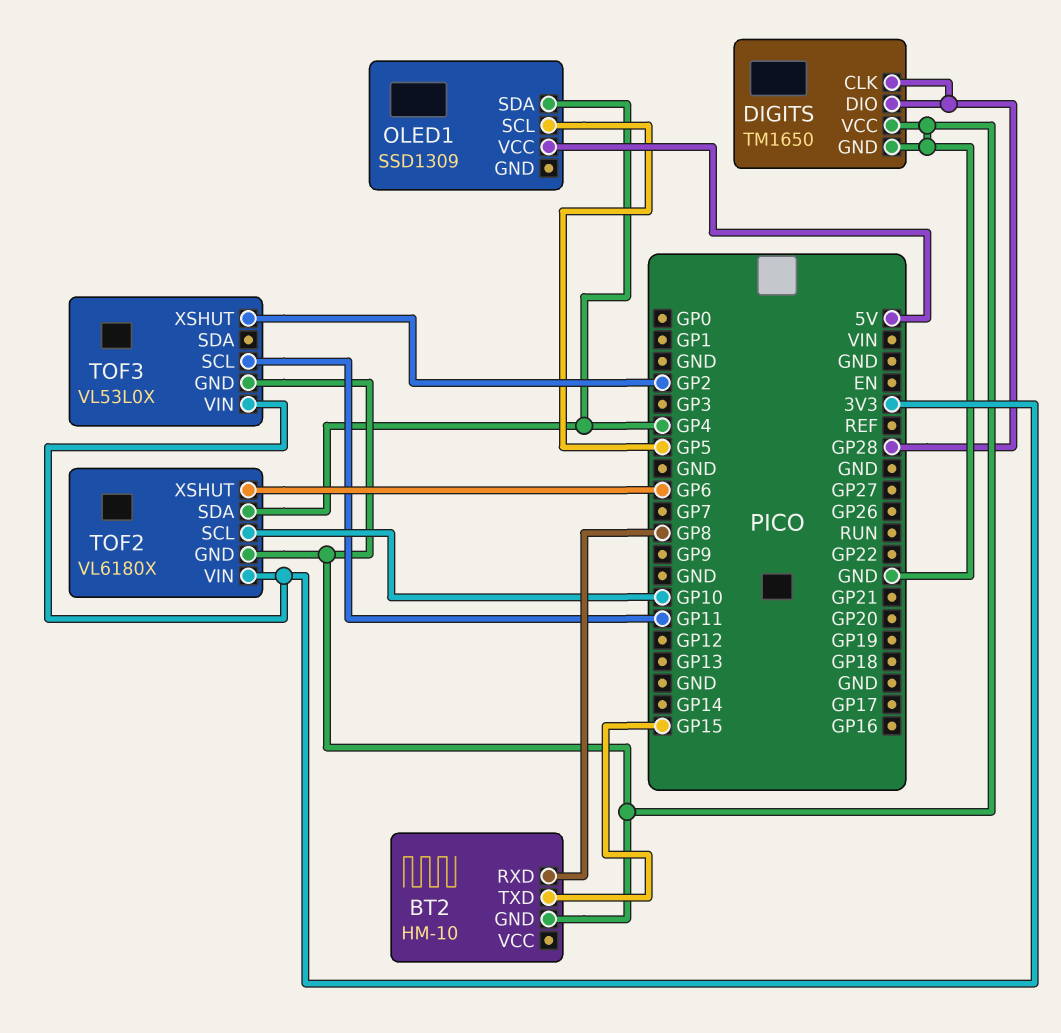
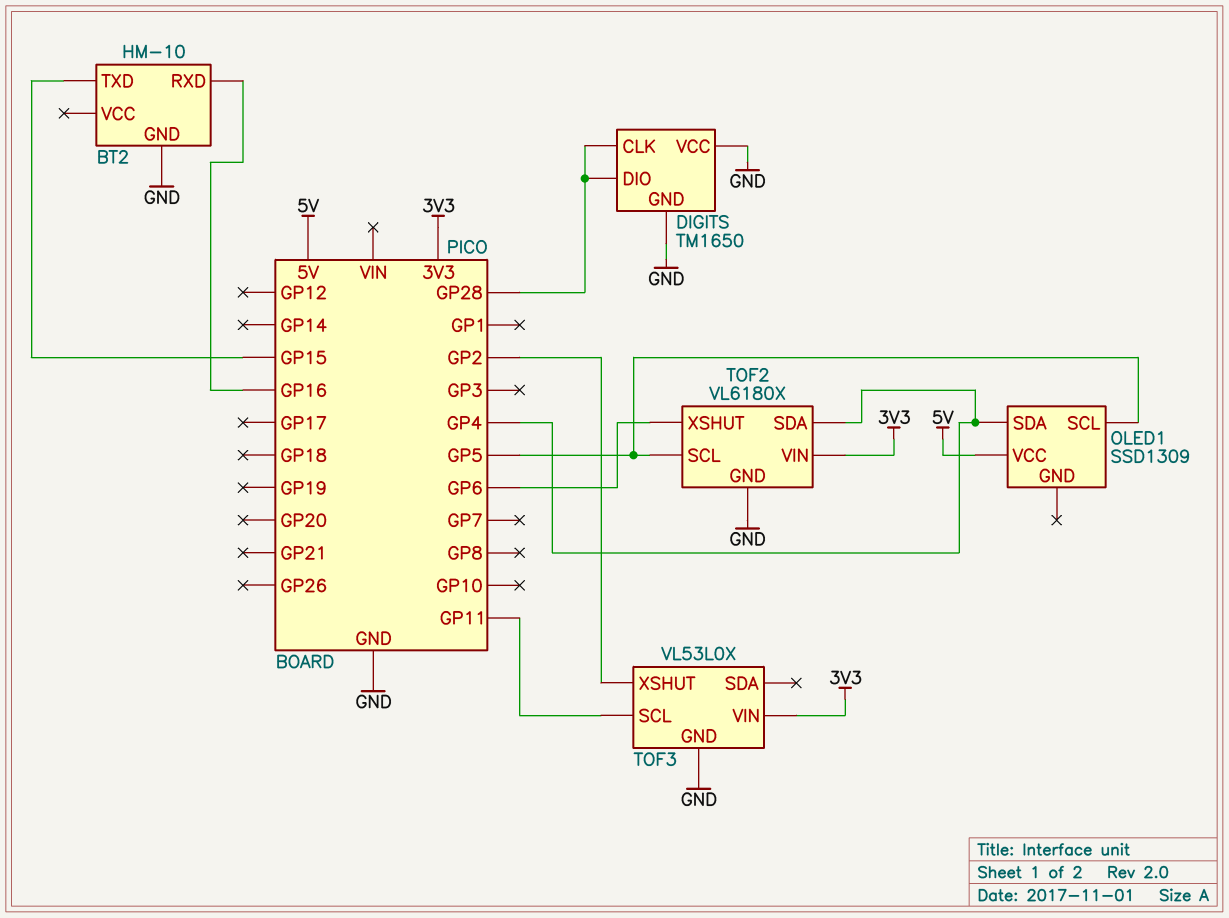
BT2 pin RXD: GP8 -> GP16
TOF2 pin SCL: GP10 -> GP5

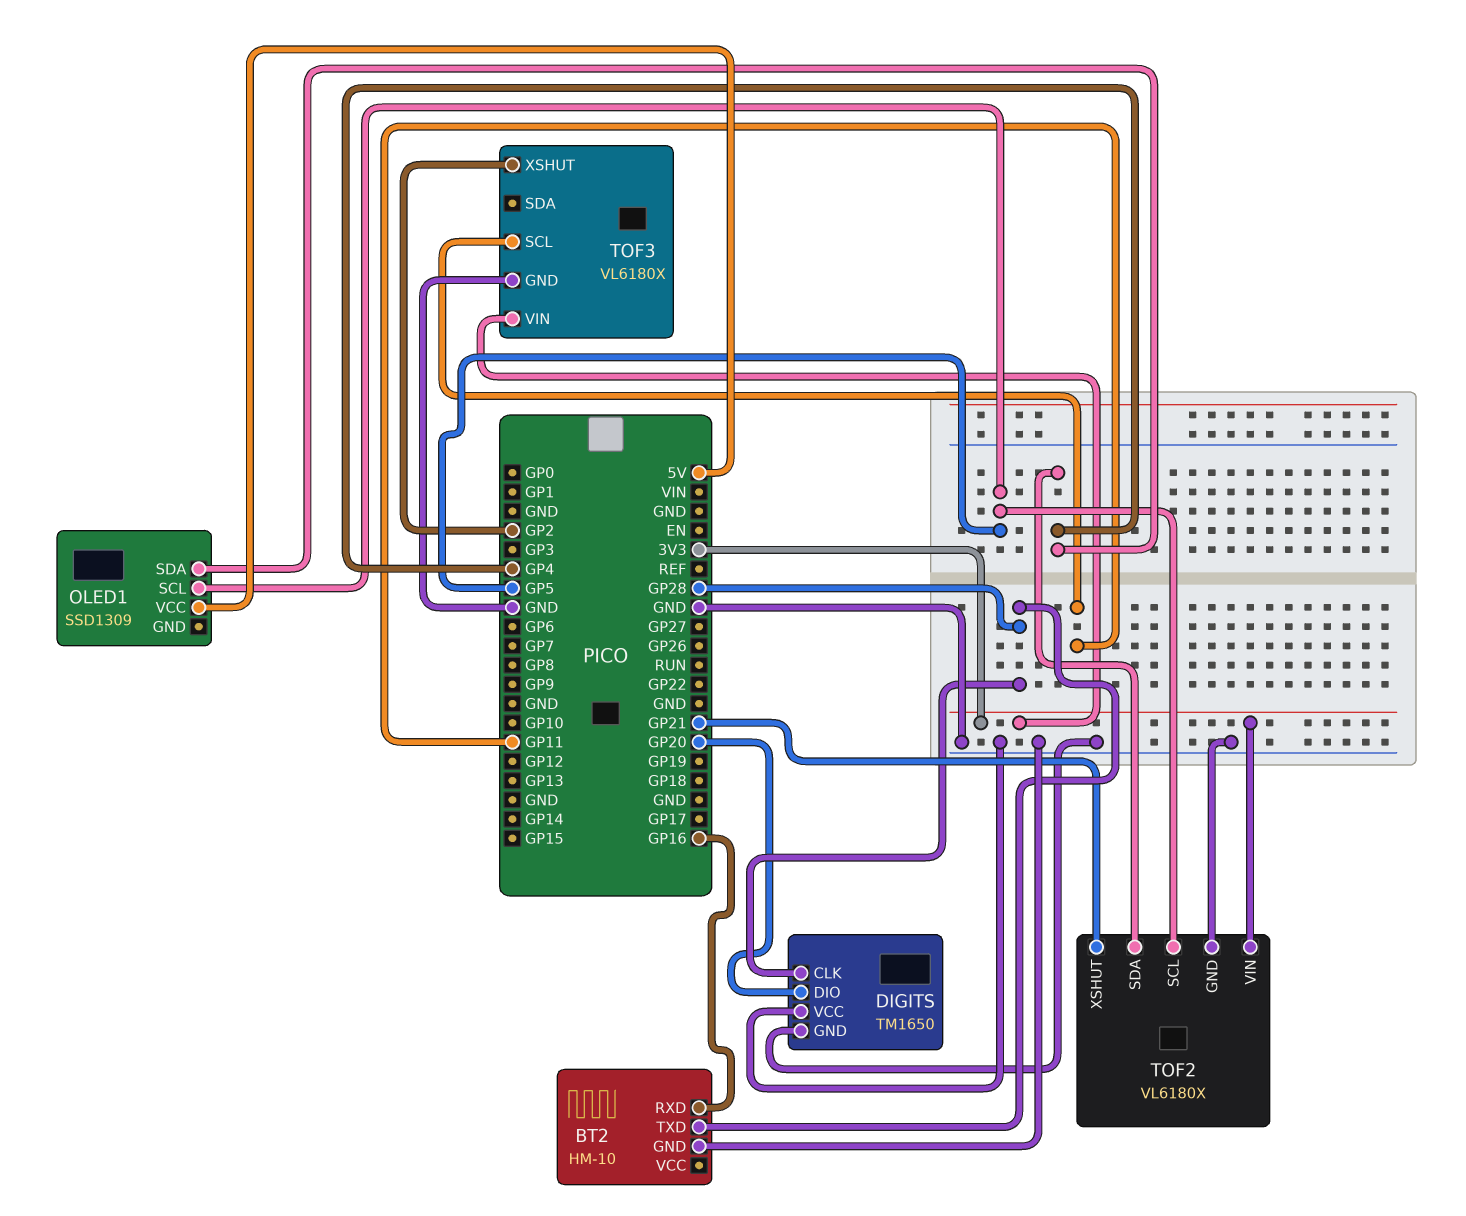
BT2 pin TXD: GP15 -> GP28
DIGITS pin DIO: GP28 -> GP20
TOF2 pin XSHUT: GP6 -> GP21
TOF3: VL53L0X -> VL6180X

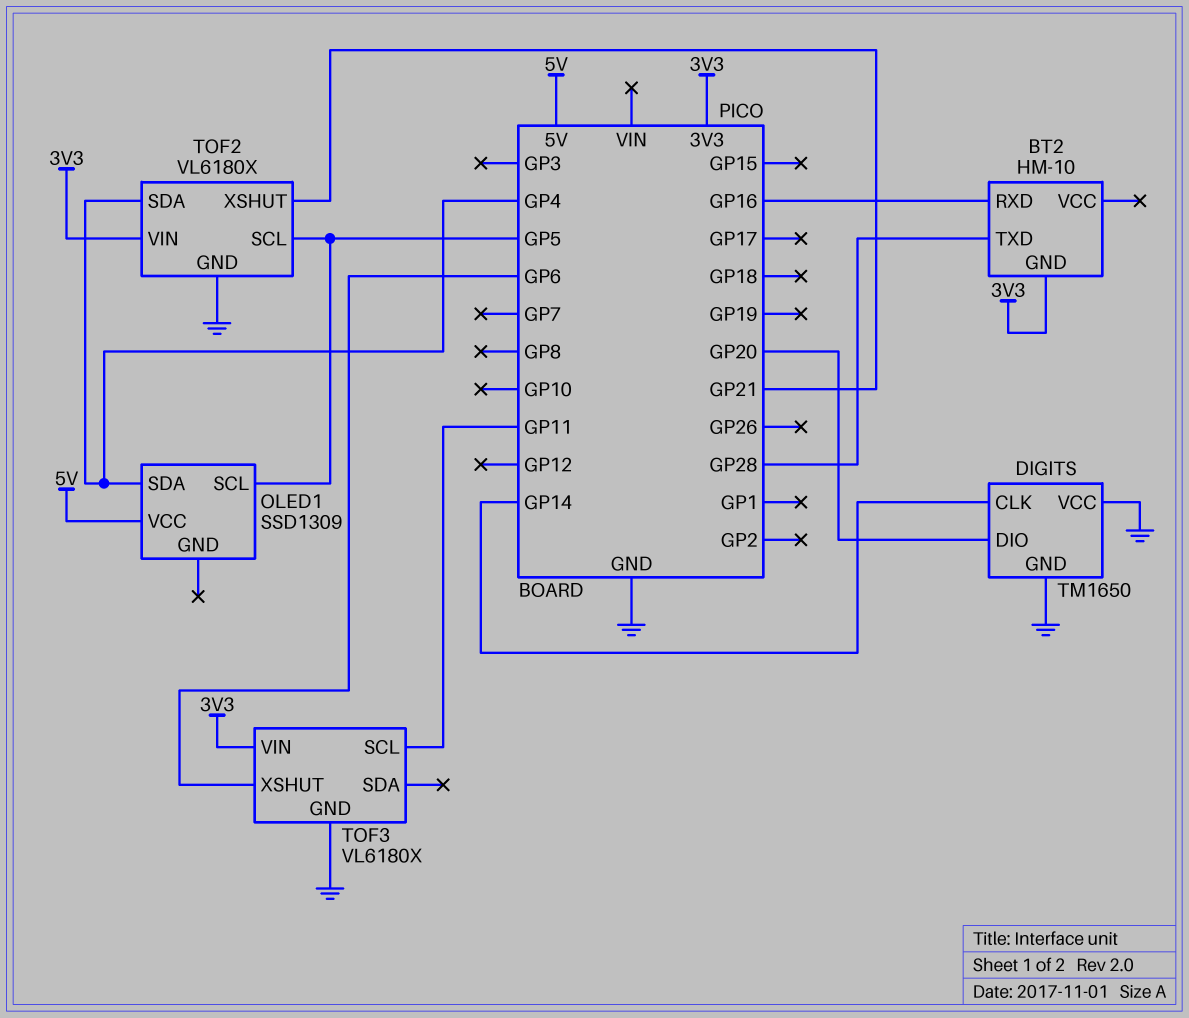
BT2 pin GND: GND -> 3V3
DIGITS pin CLK: GP28 -> GP14
TOF3 pin XSHUT: GP2 -> GP6

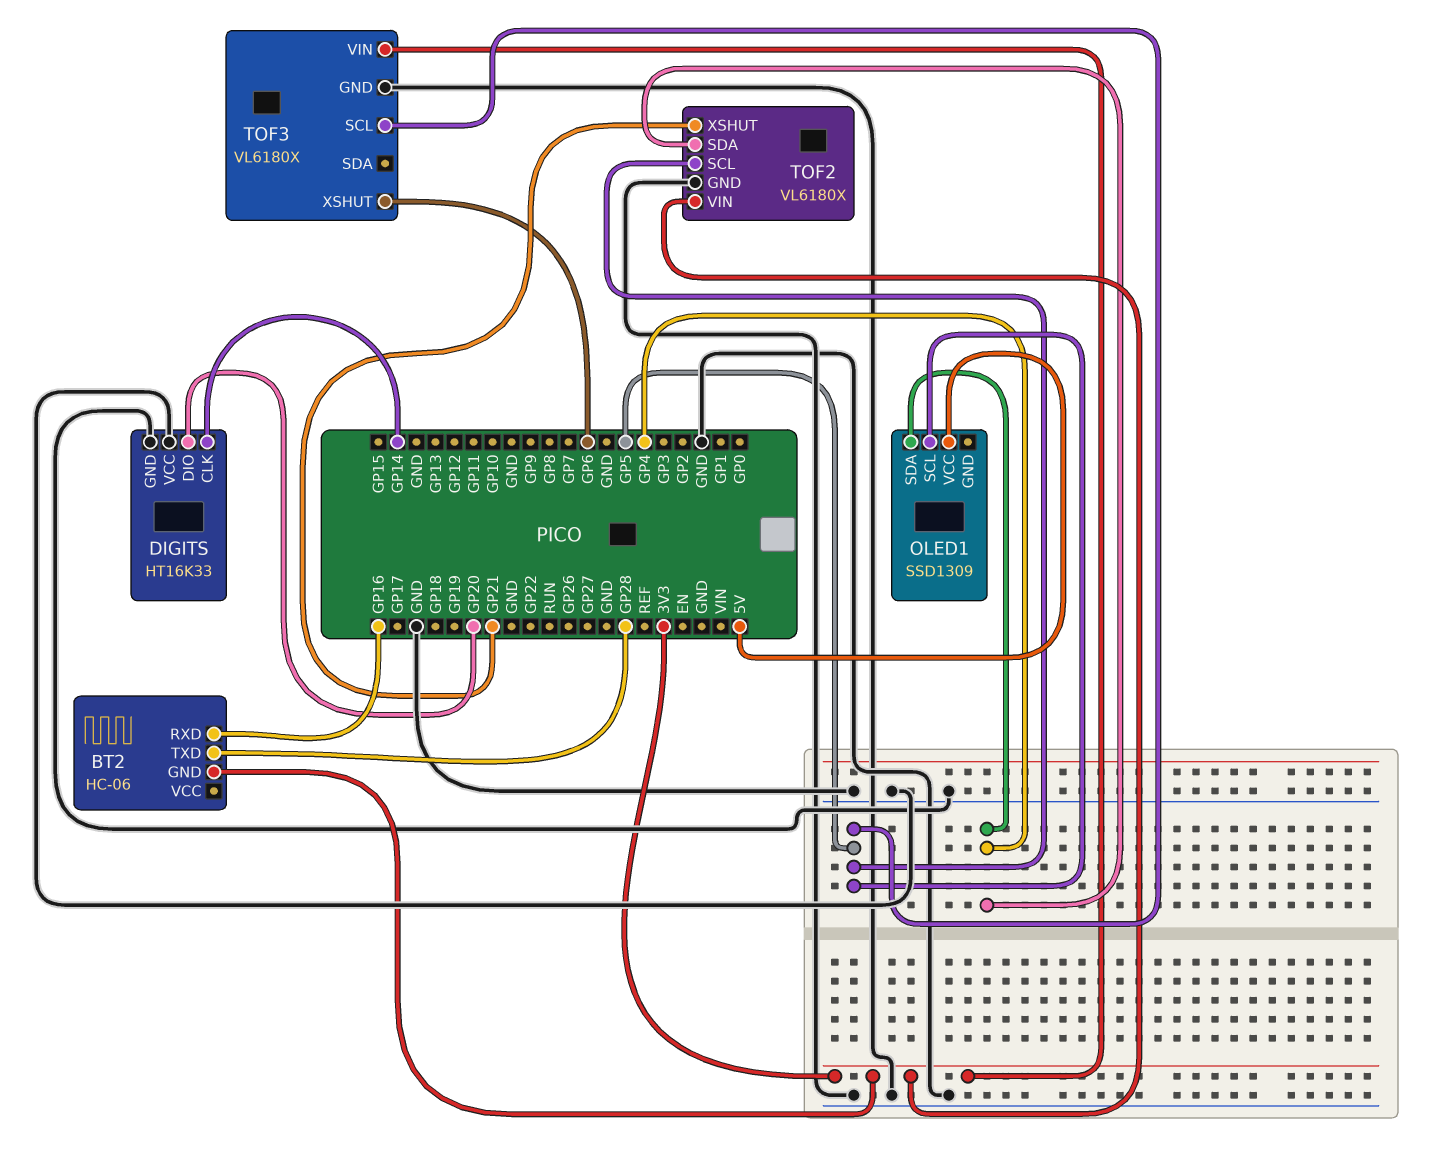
BT2: HM-10 -> HC-06
DIGITS: TM1650 -> HT16K33
TOF3 pin SCL: GP11 -> GP5

